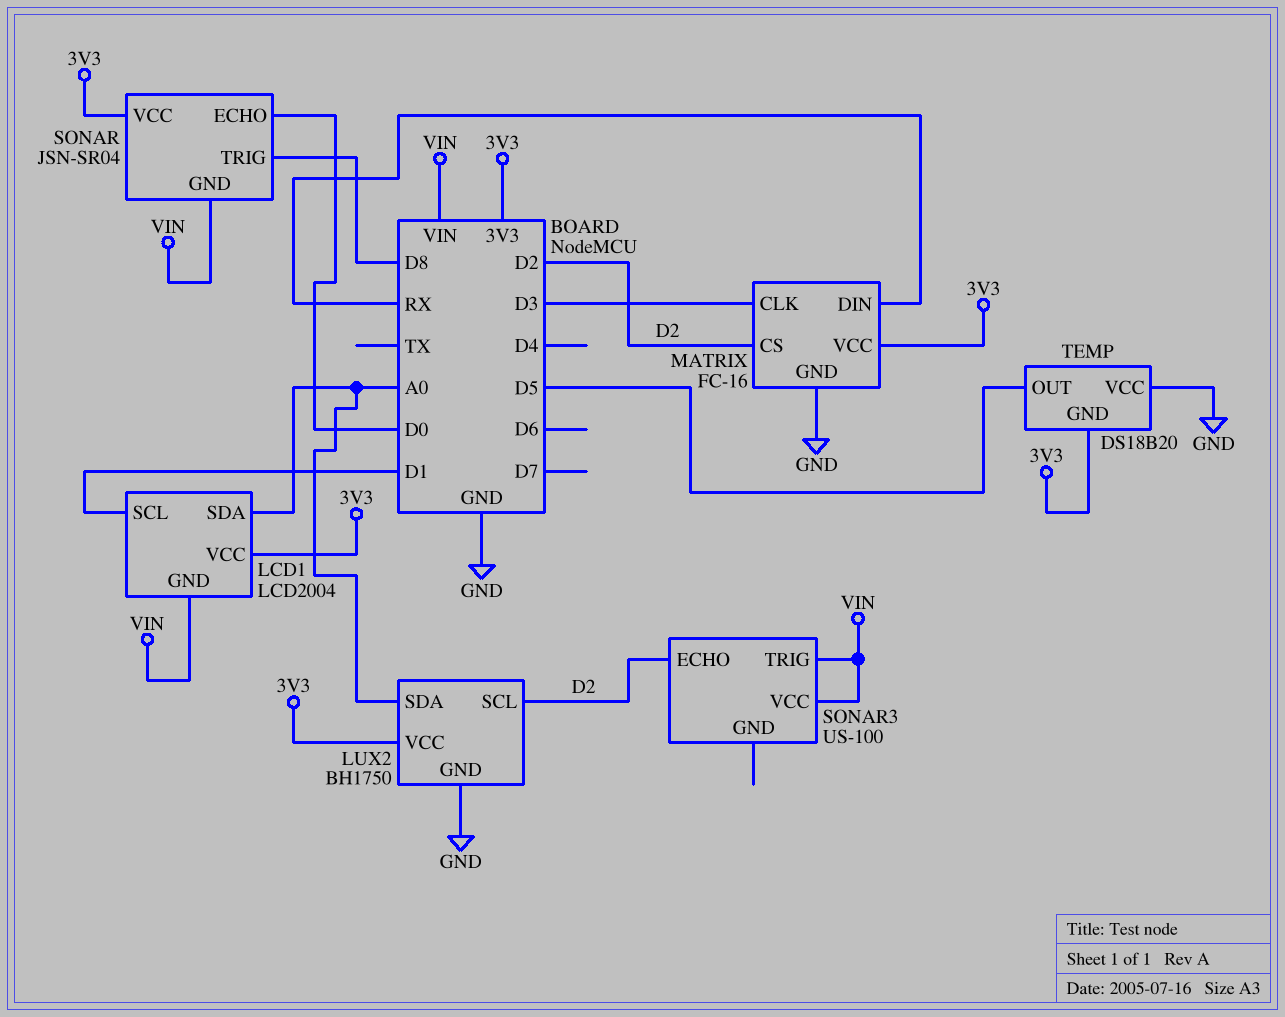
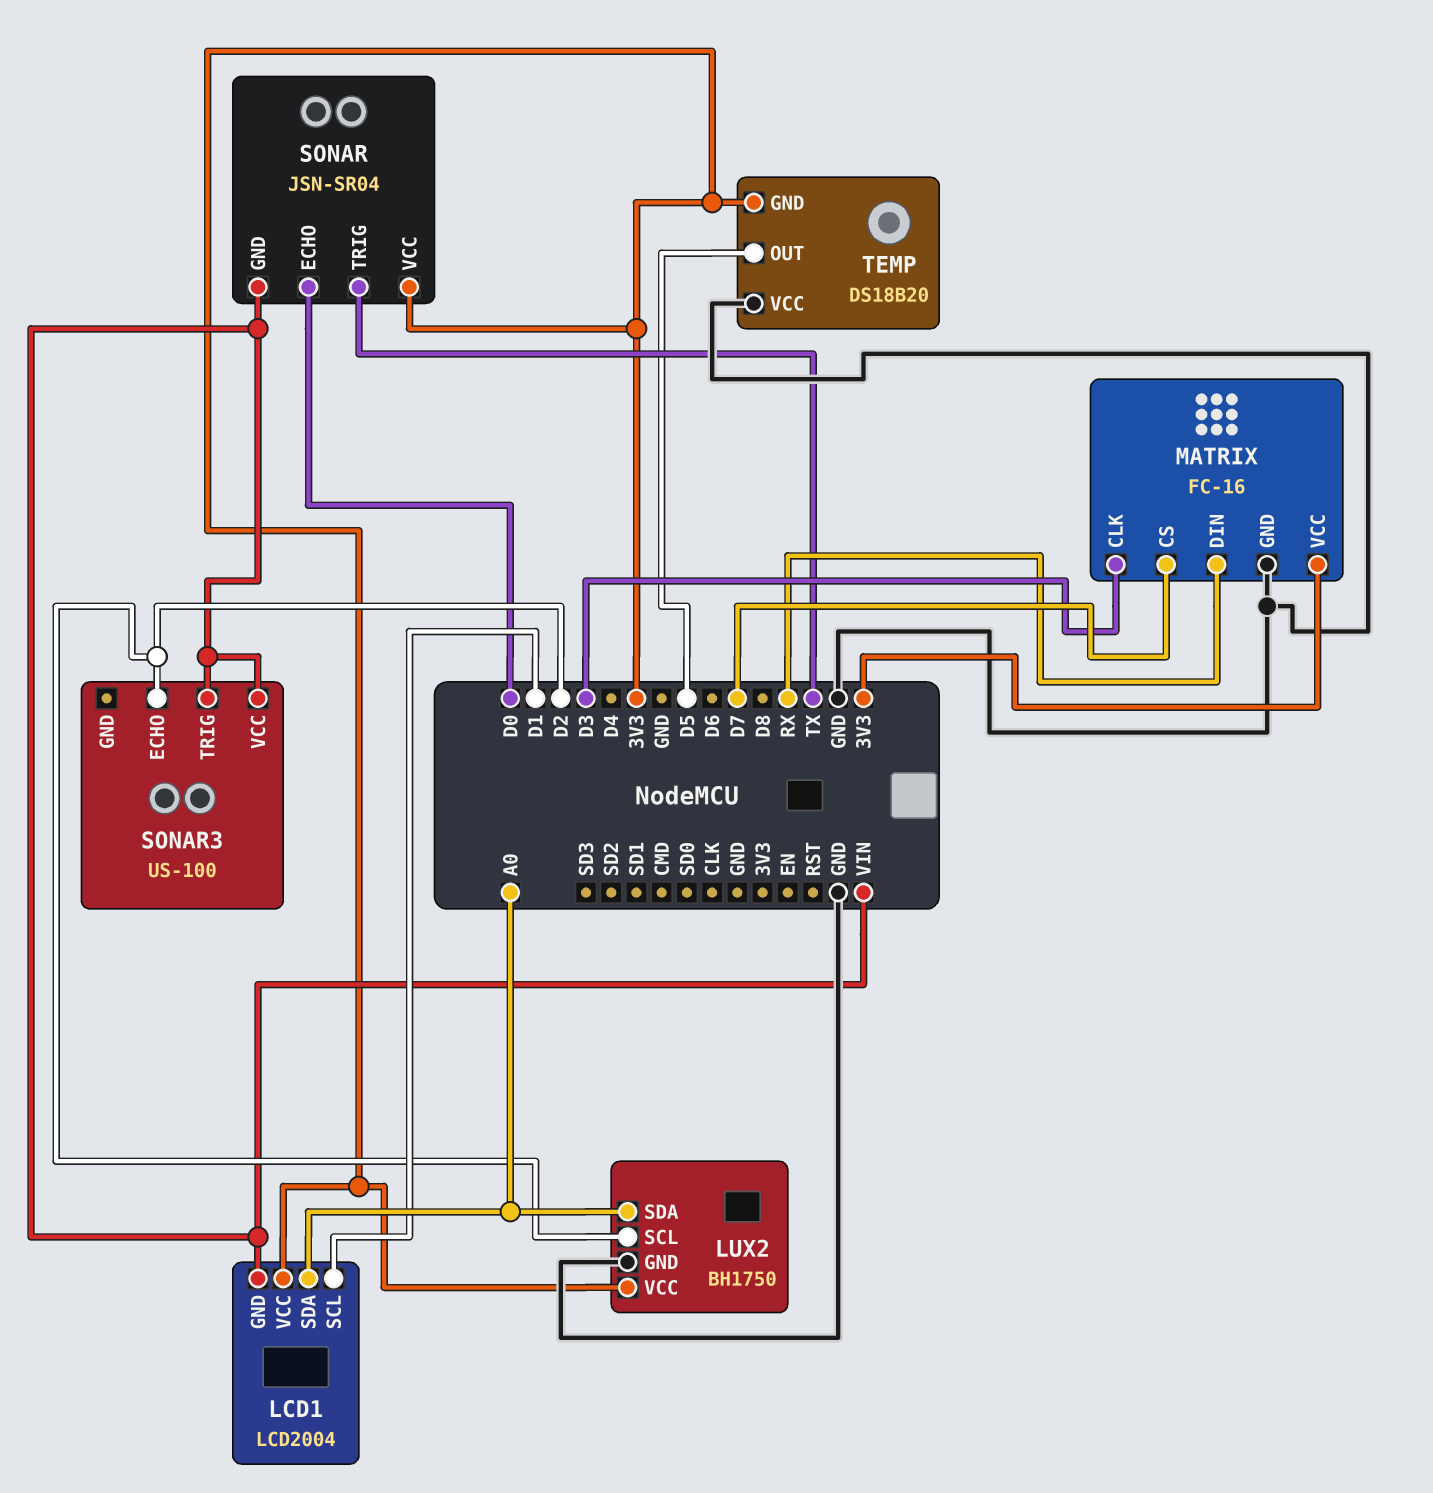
MATRIX pin CS: D2 -> D7
SONAR pin TRIG: D8 -> TX

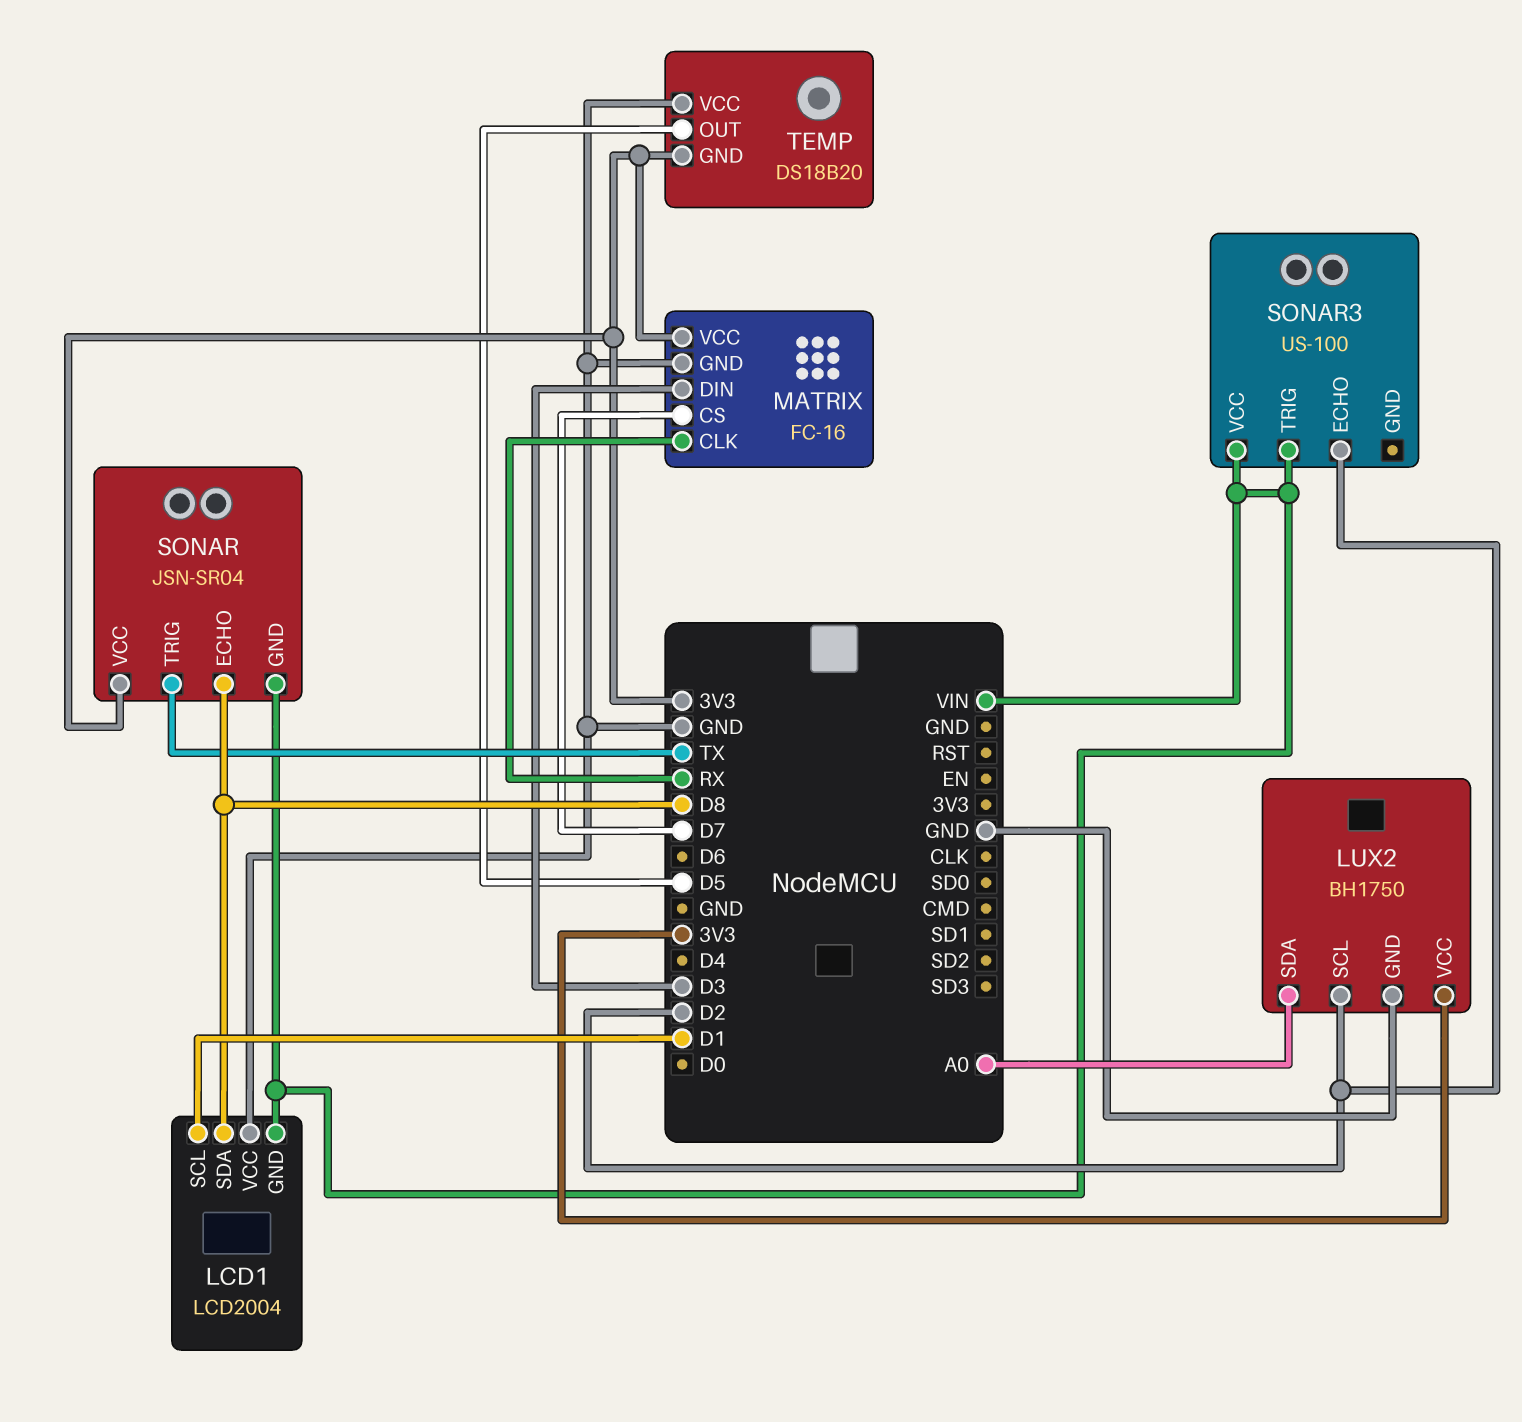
LCD1 pin SDA: A0 -> D8
LCD1 pin VCC: 3V3 -> GND
MATRIX pin CLK: D3 -> RX
MATRIX pin DIN: RX -> D3
SONAR pin ECHO: D0 -> D8

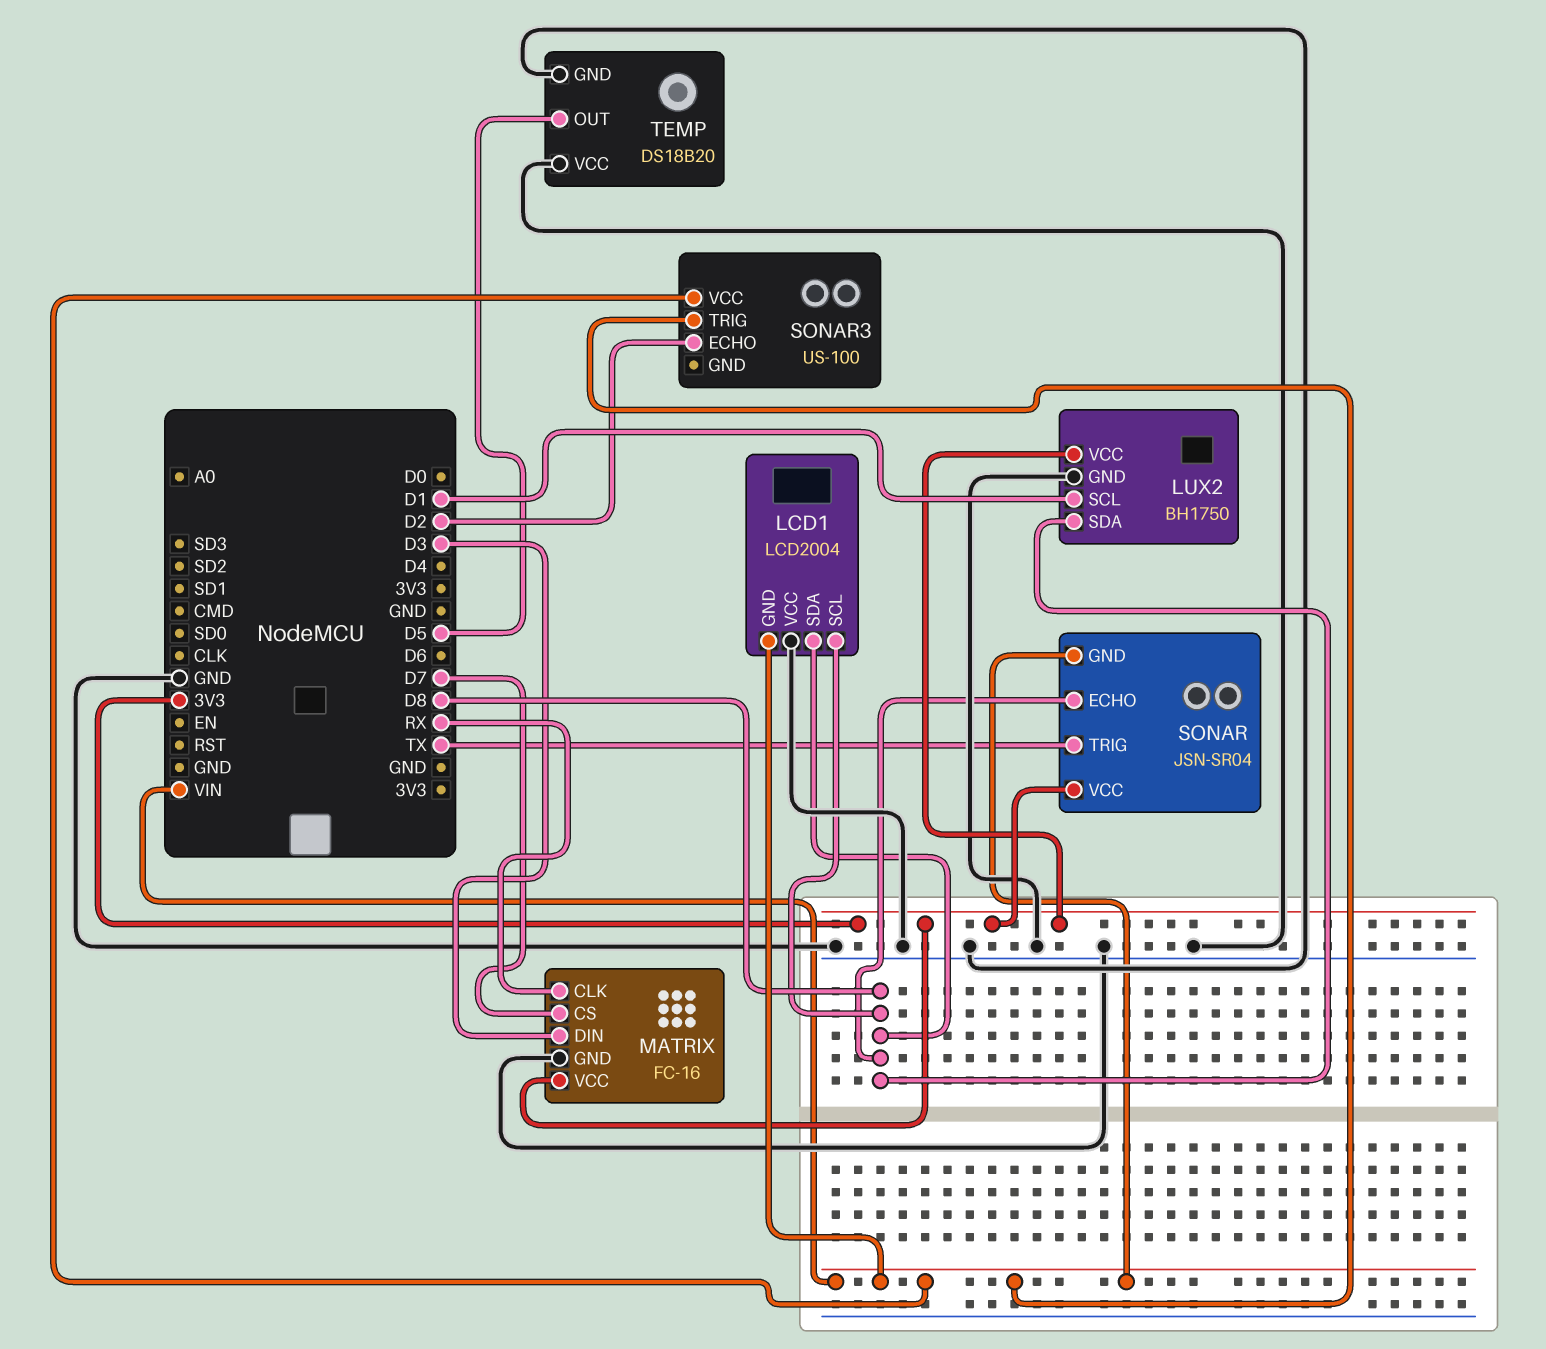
LCD1 pin SCL: D1 -> D8
LUX2 pin SCL: D2 -> D1
LUX2 pin SDA: A0 -> D8
TEMP pin GND: 3V3 -> GND

